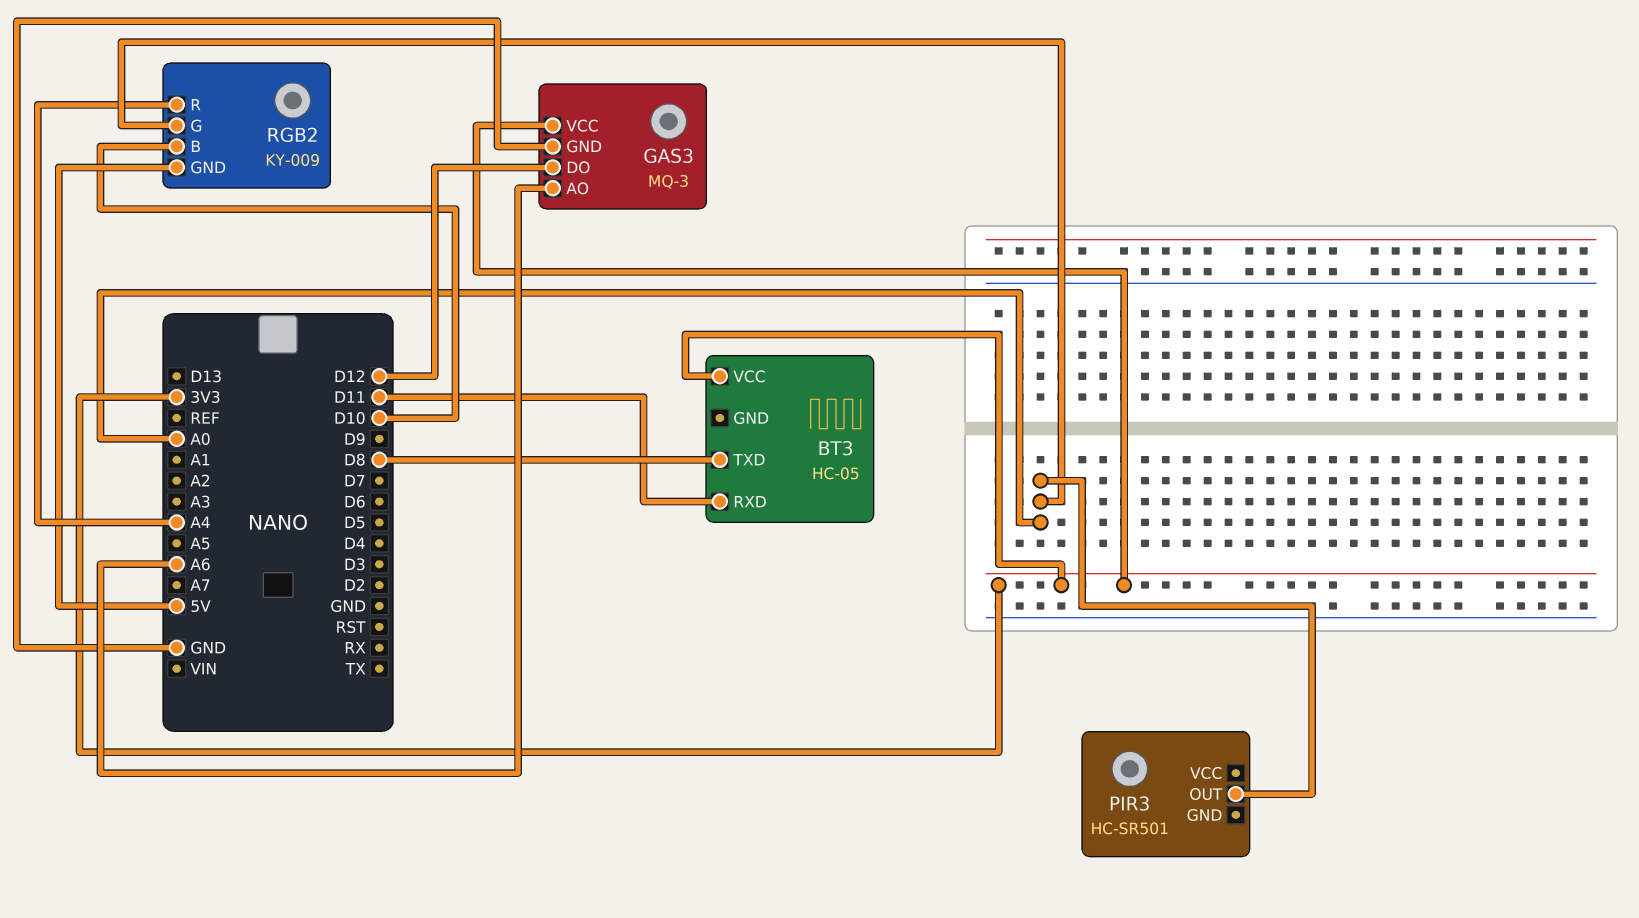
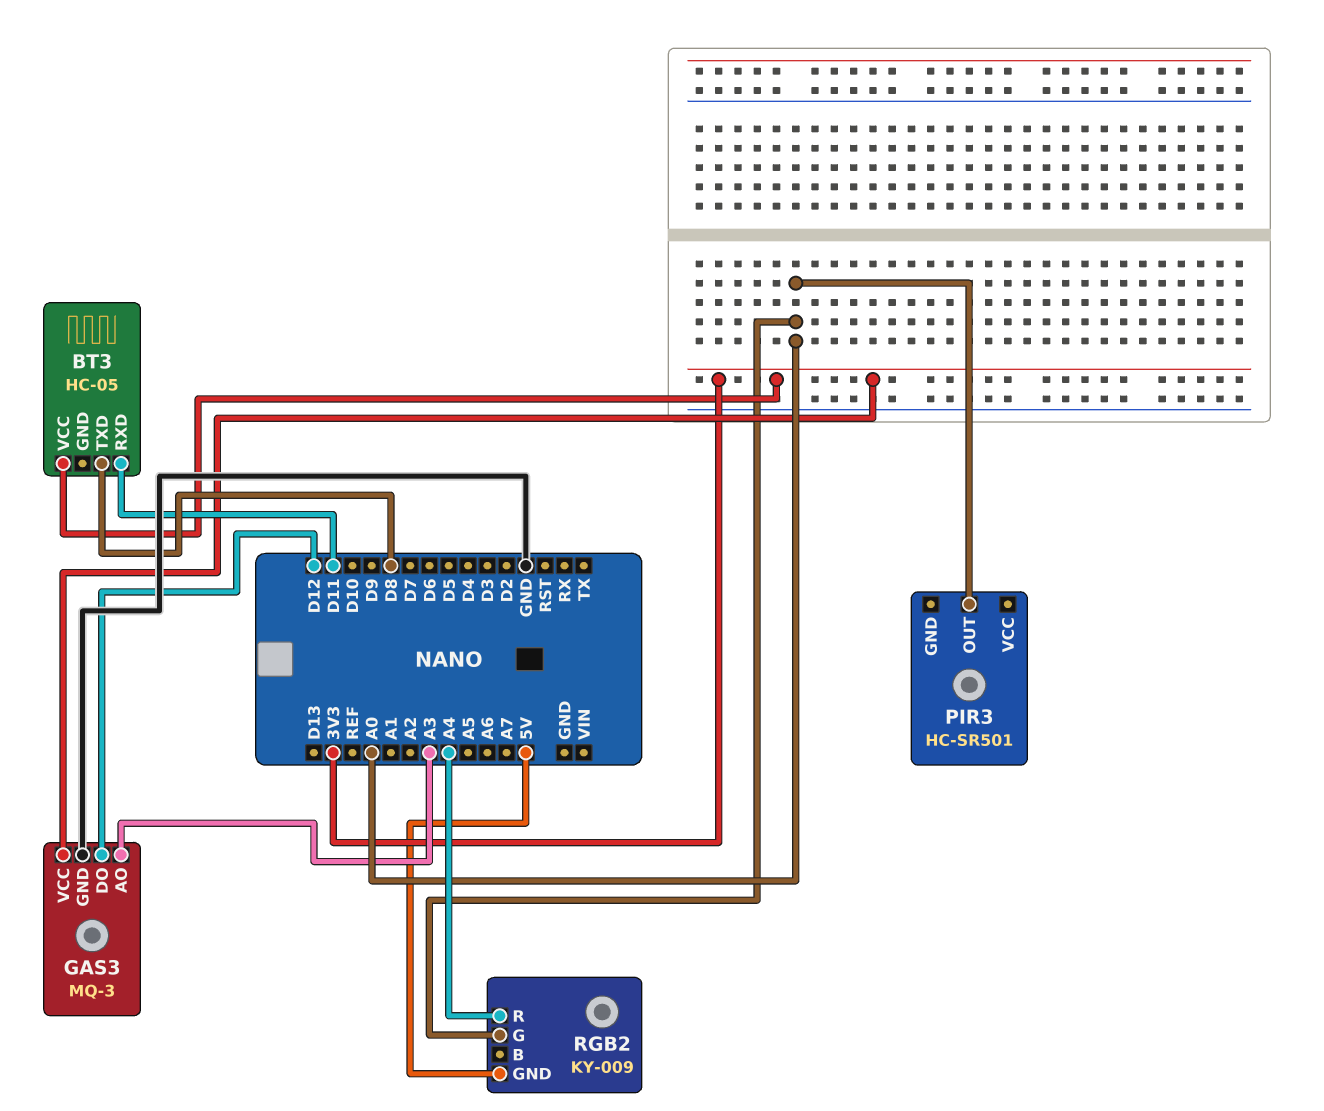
GAS3 pin AO: A6 -> A3
RGB2 pin B: D10 -> none

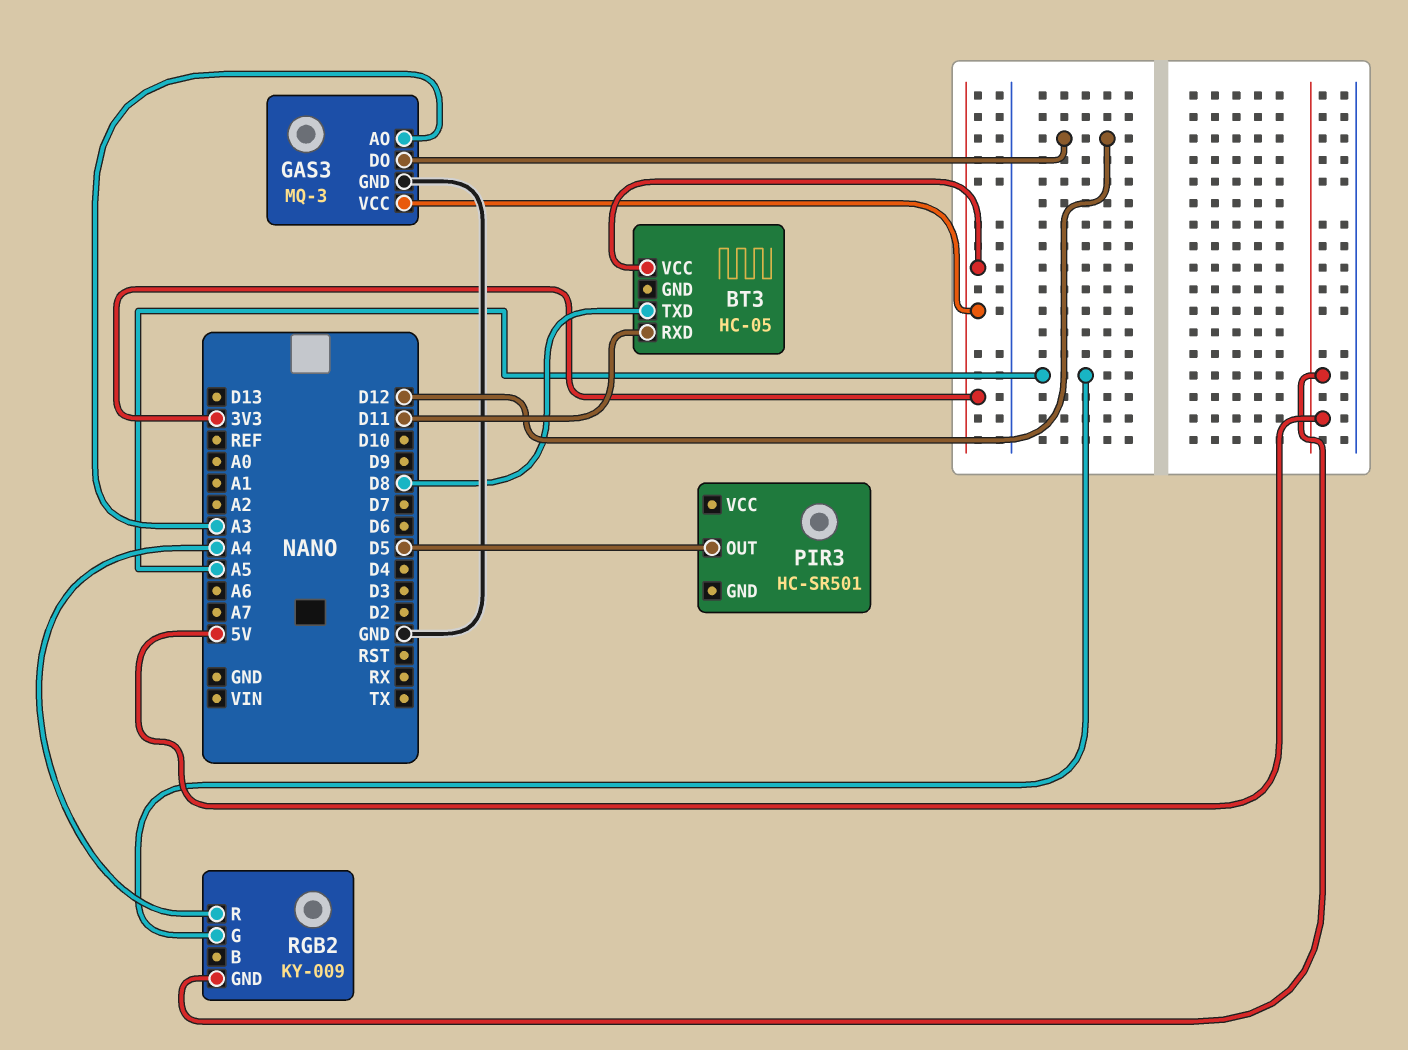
PIR3 pin OUT: A0 -> D5
RGB2 pin G: A0 -> A5

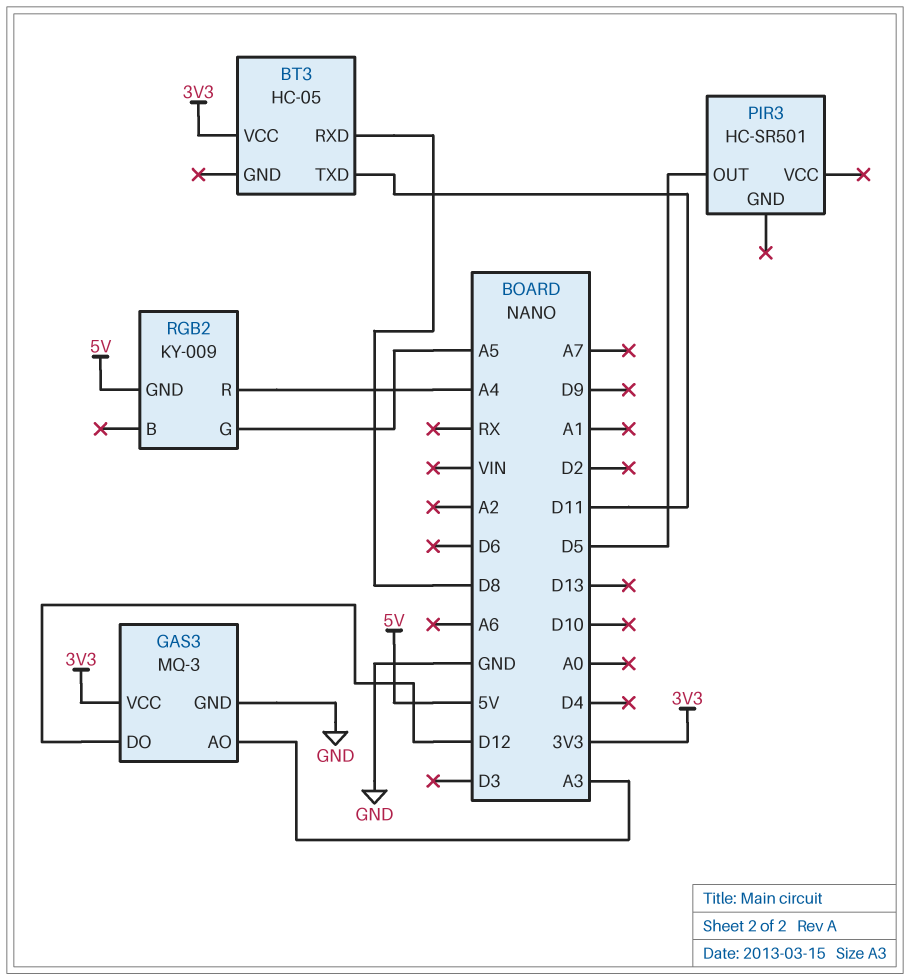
BT3 pin RXD: D11 -> D8
BT3 pin TXD: D8 -> D11

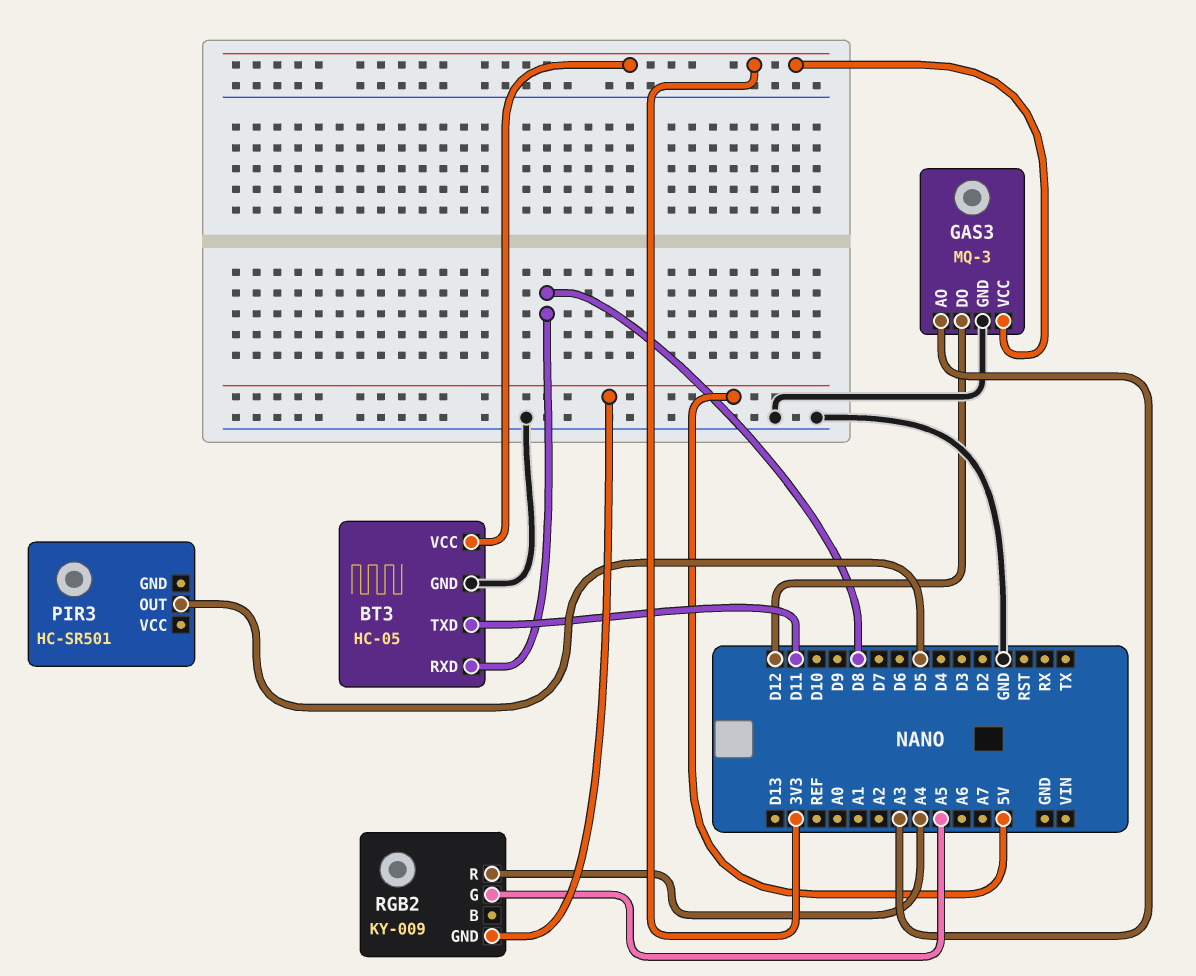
BT3 pin GND: none -> GND

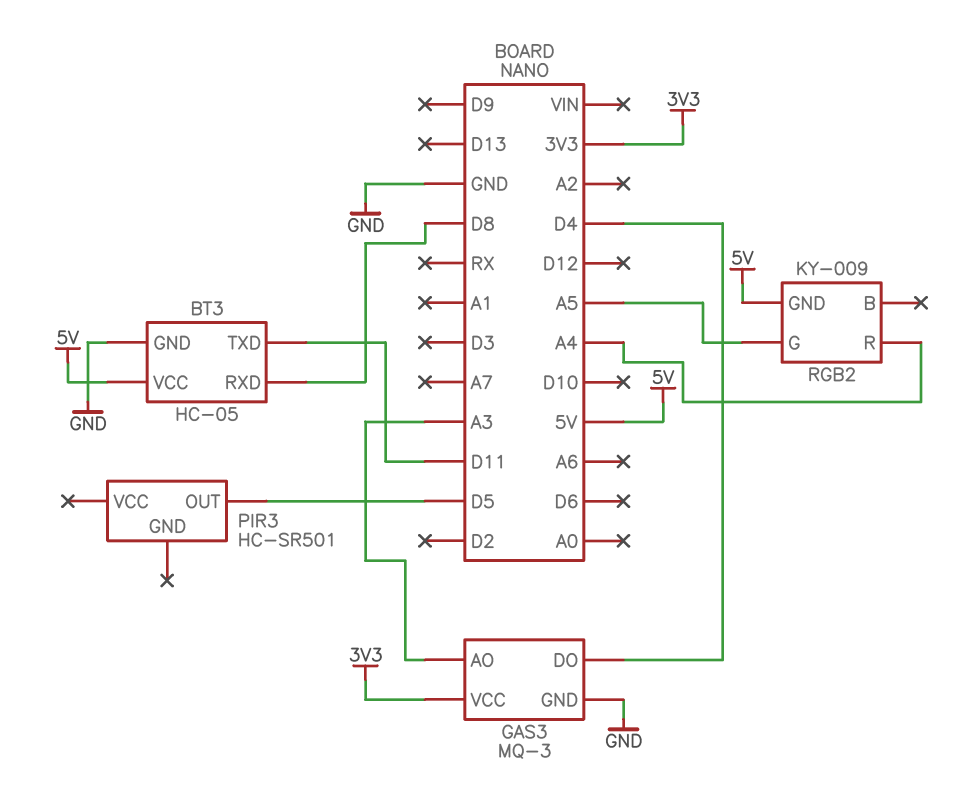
BT3 pin VCC: 3V3 -> 5V
GAS3 pin DO: D12 -> D4

